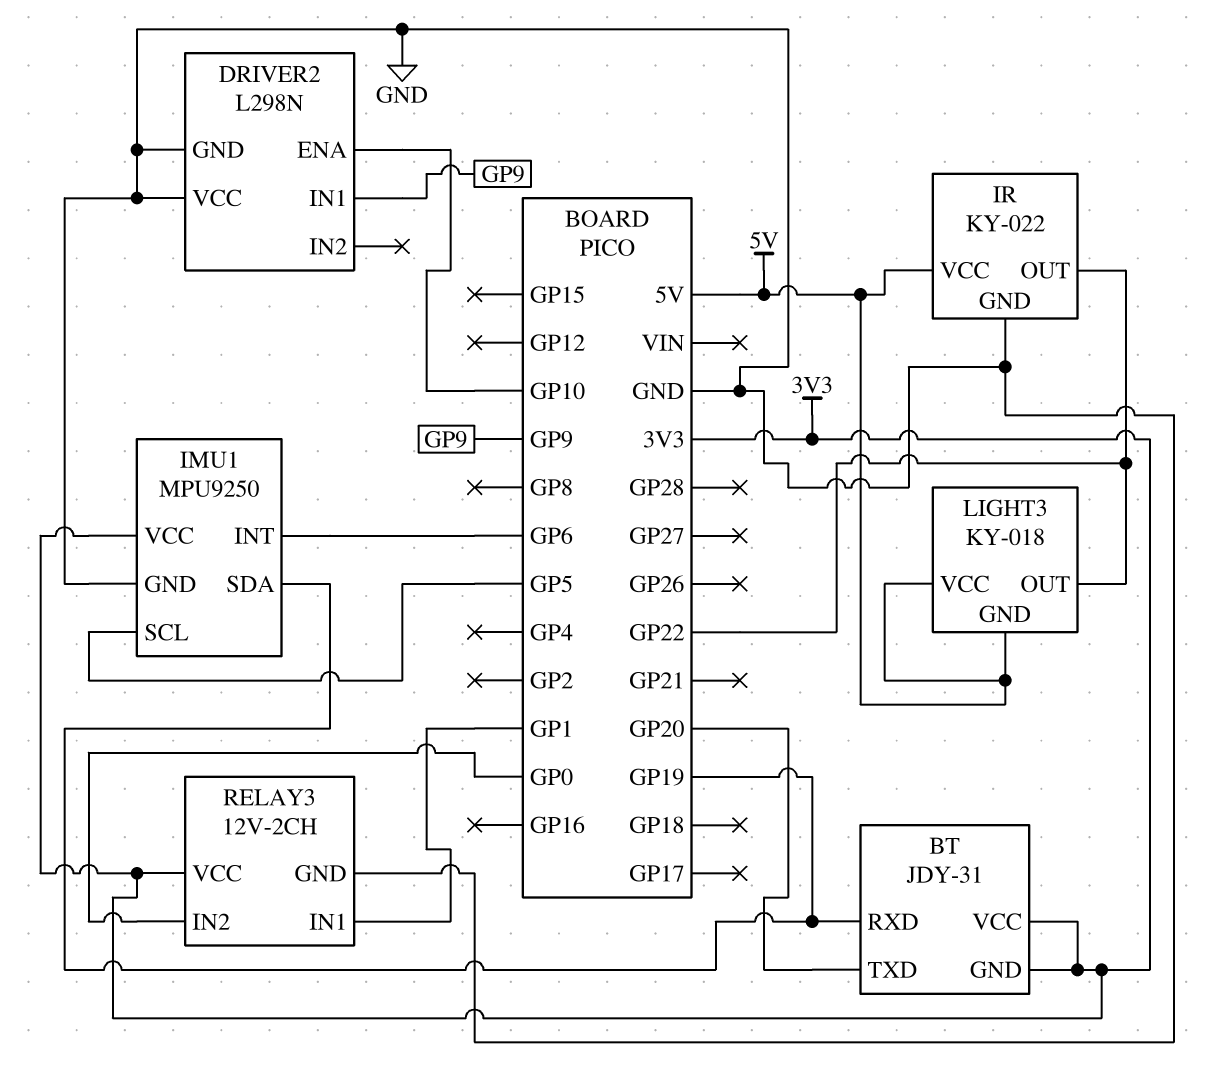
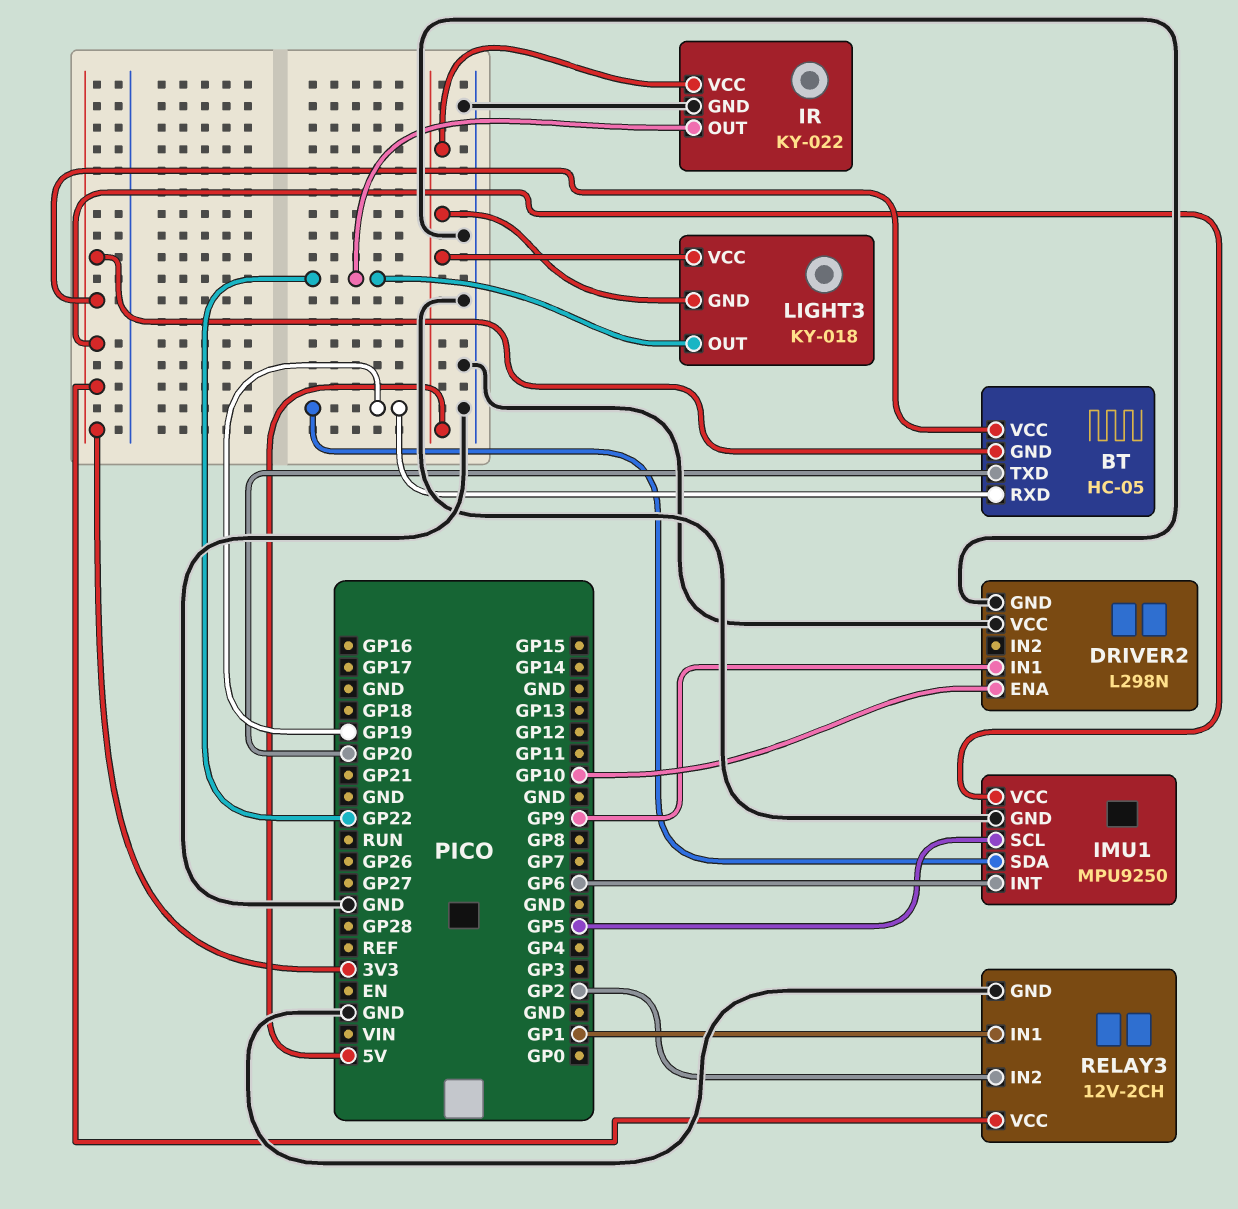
BT: JDY-31 -> HC-05
RELAY3 pin IN2: GP0 -> GP2

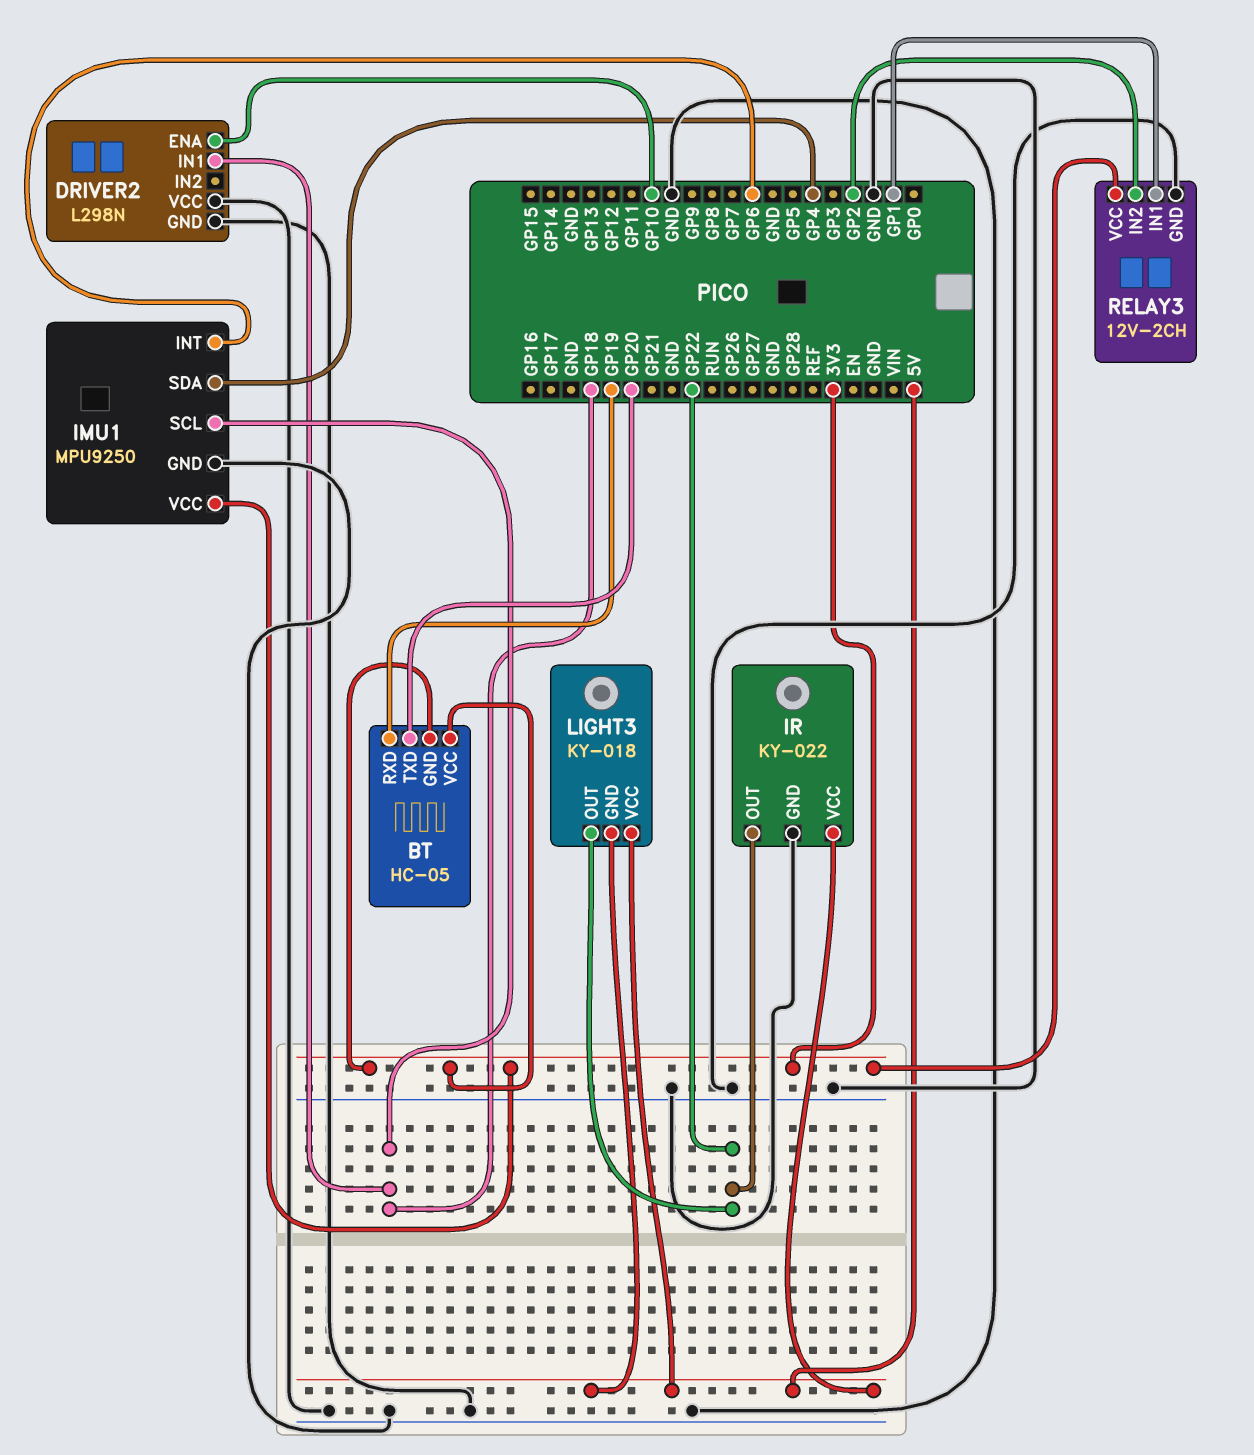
DRIVER2 pin IN1: GP9 -> GP18
IMU1 pin SCL: GP5 -> GP18
IMU1 pin SDA: GP19 -> GP4

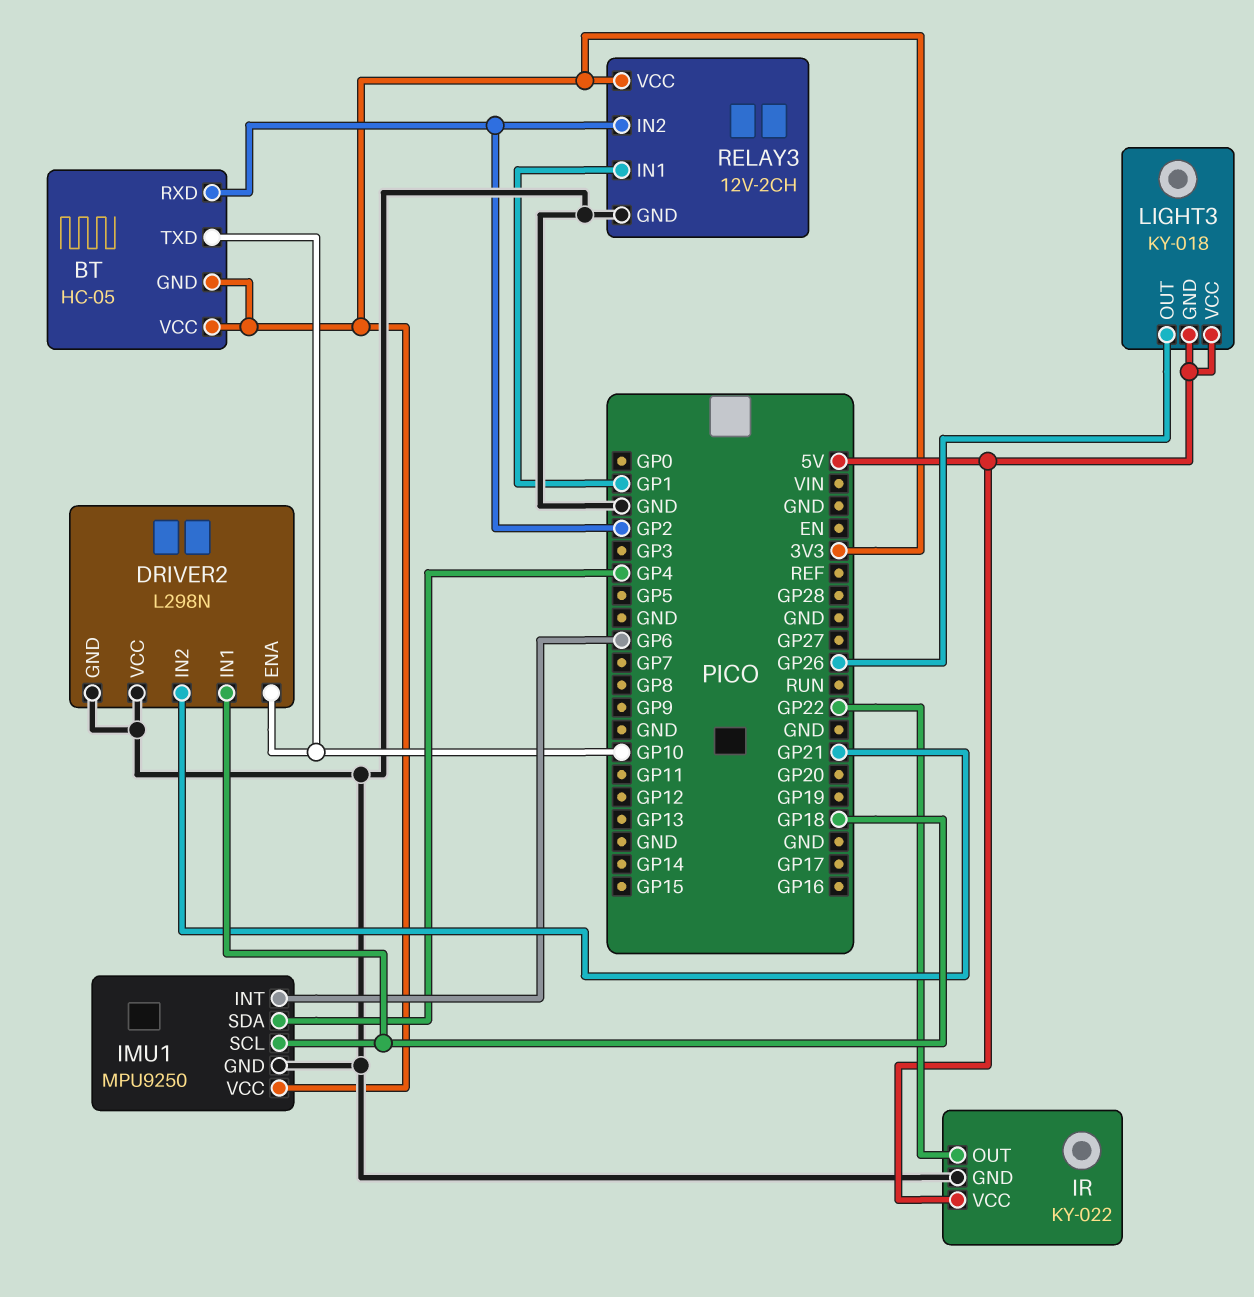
BT pin RXD: GP19 -> GP2
BT pin TXD: GP20 -> GP10
DRIVER2 pin IN2: none -> GP21
LIGHT3 pin OUT: GP22 -> GP26

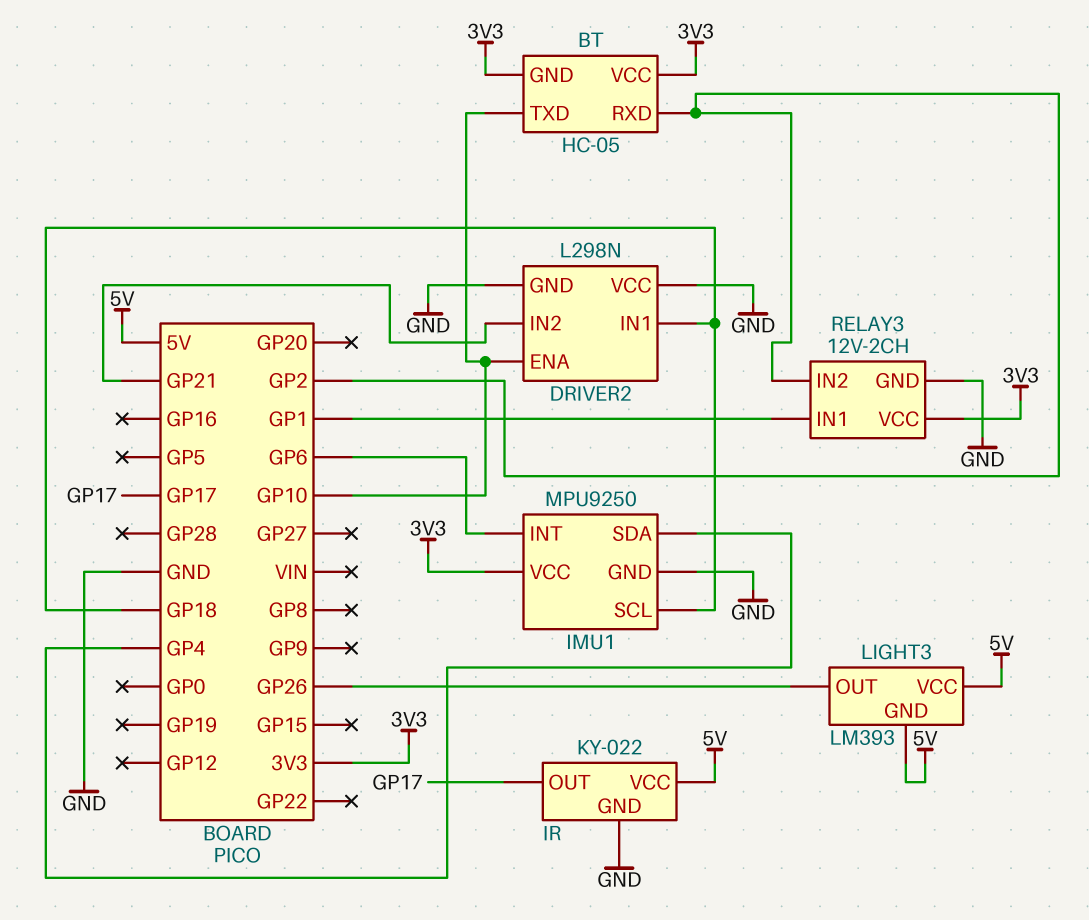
IR pin OUT: GP22 -> GP17
LIGHT3: KY-018 -> LM393

